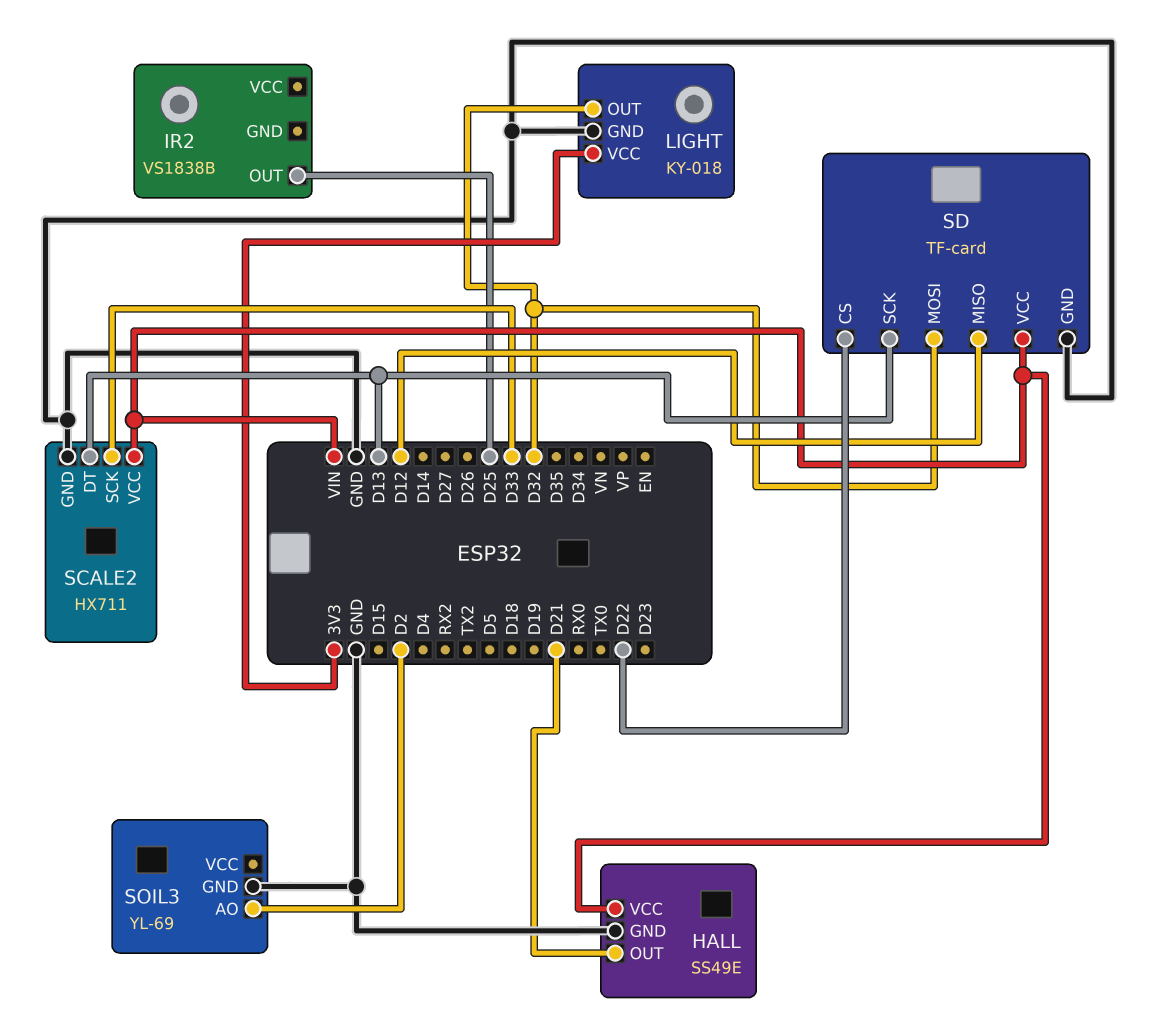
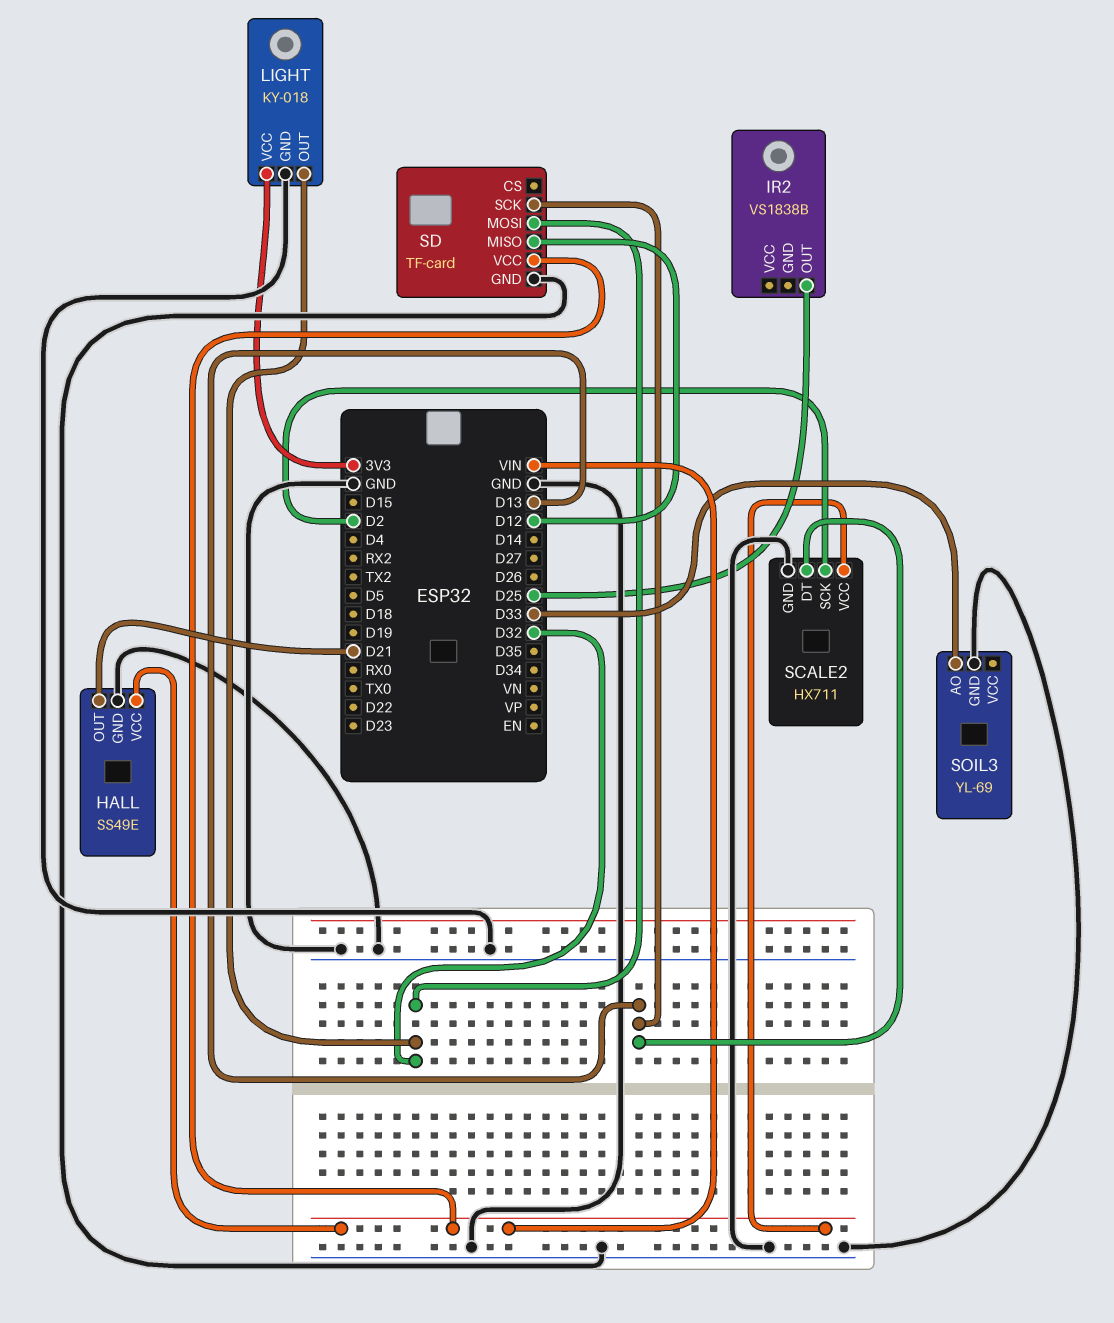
SCALE2 pin SCK: D33 -> D2
SD pin CS: D22 -> none
SOIL3 pin AO: D2 -> D33

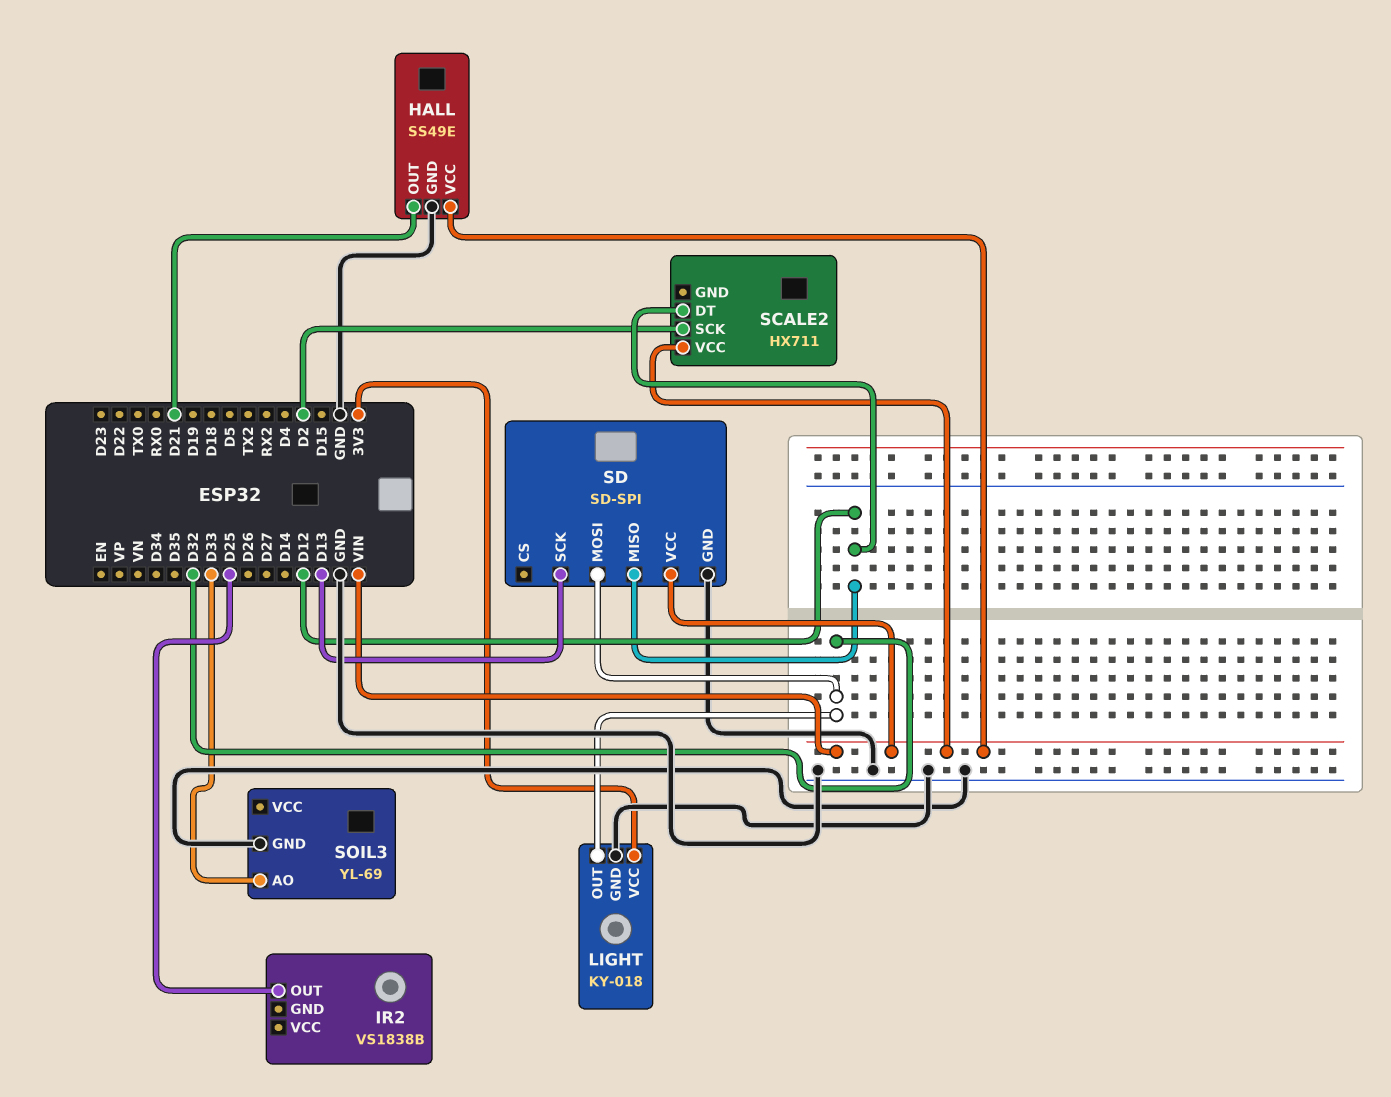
SCALE2 pin DT: D13 -> D12
SCALE2 pin GND: GND -> none
SD: TF-card -> SD-SPI

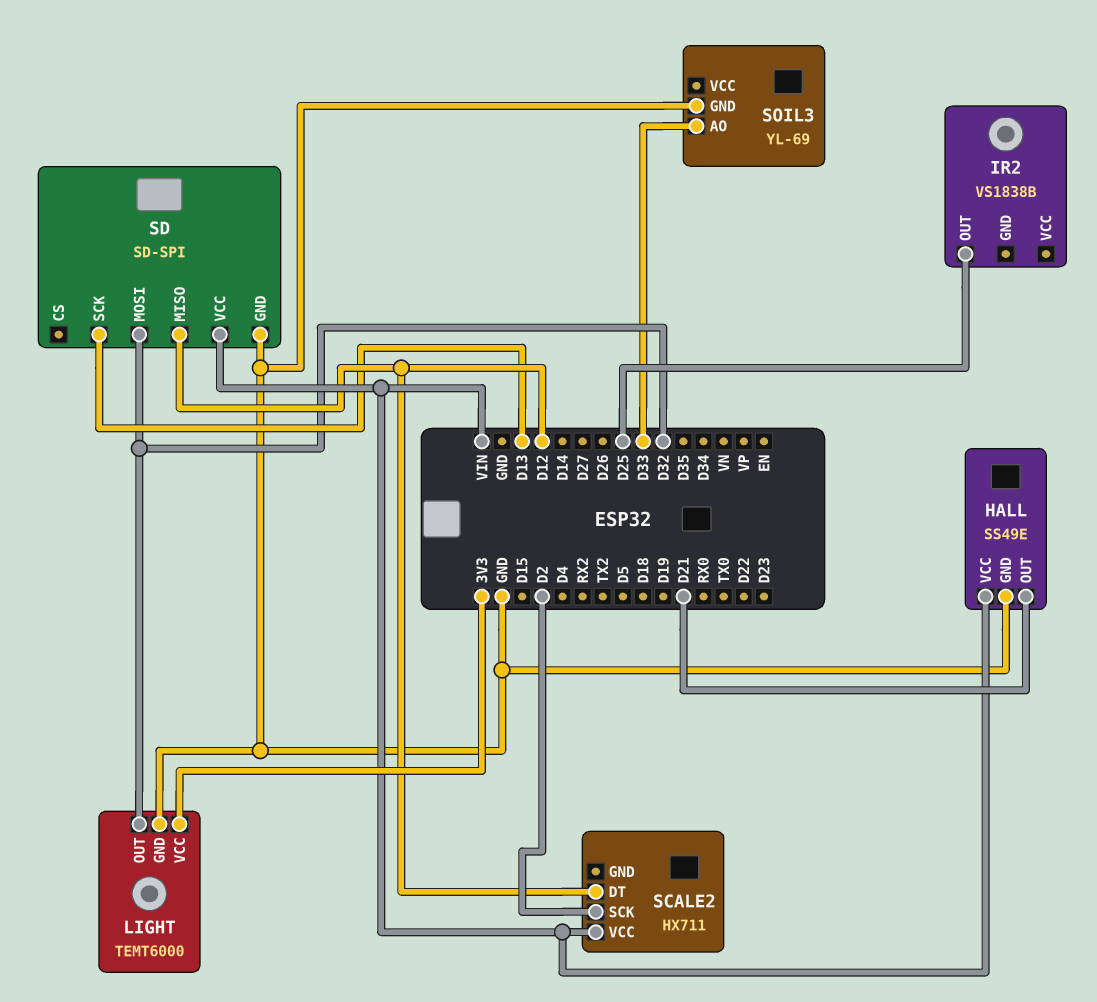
LIGHT: KY-018 -> TEMT6000

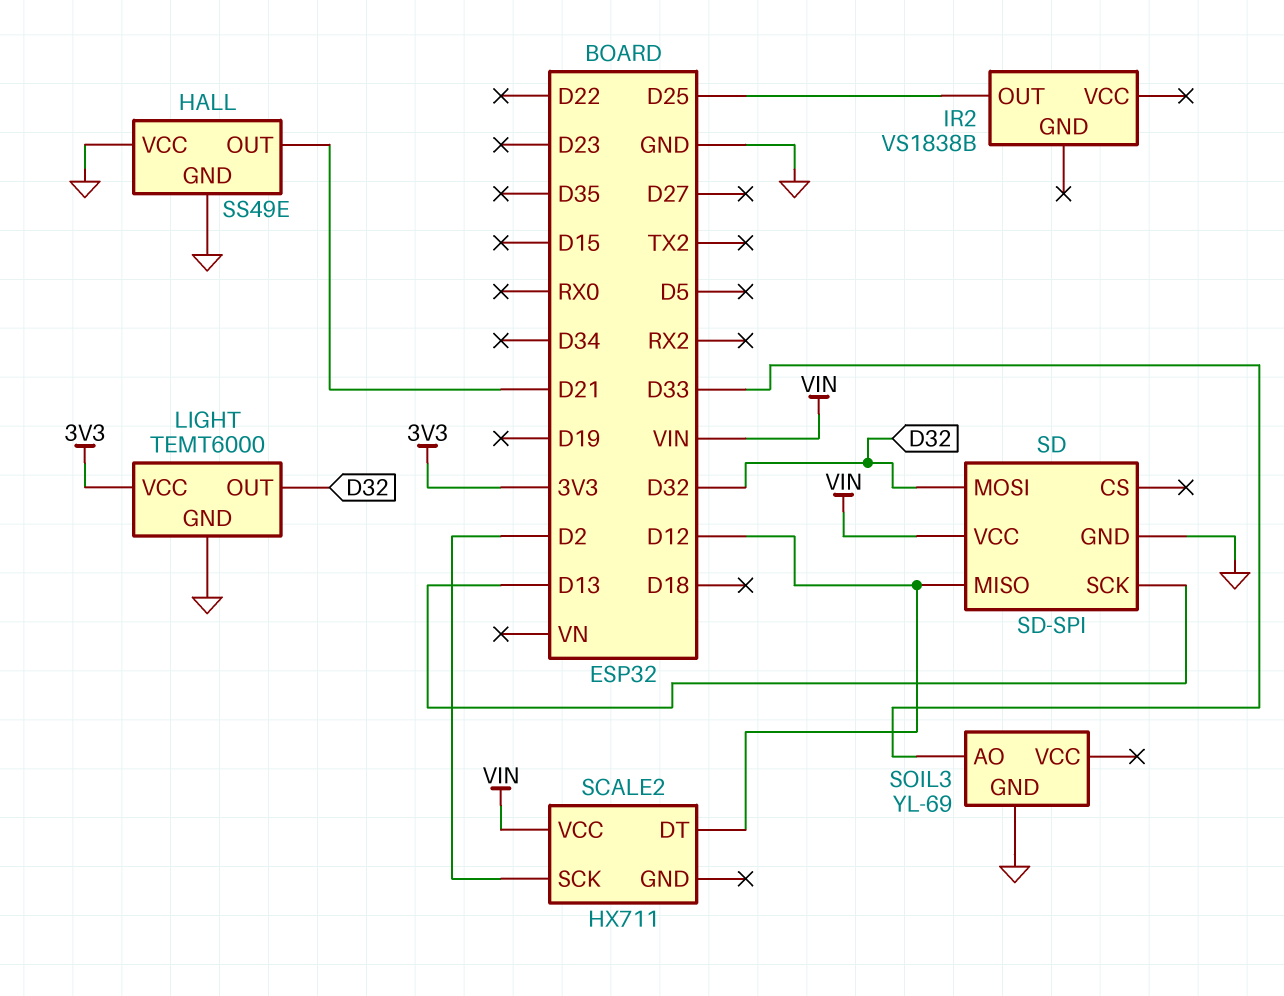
HALL pin VCC: VIN -> GND

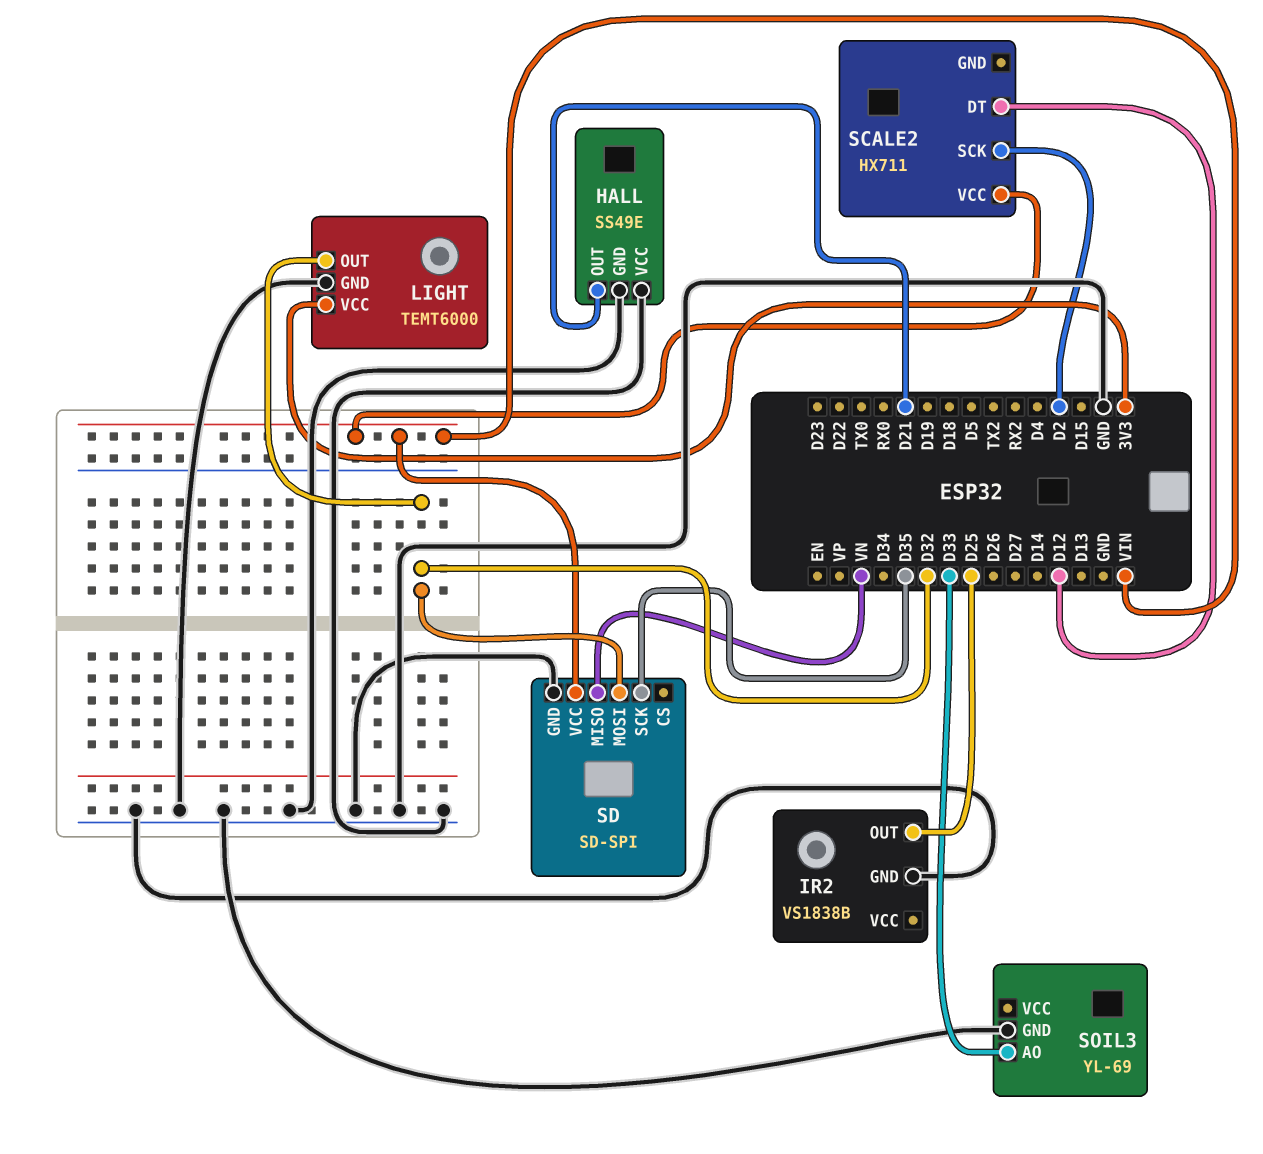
IR2 pin GND: none -> GND
SD pin MISO: D12 -> VN
SD pin SCK: D13 -> D35

